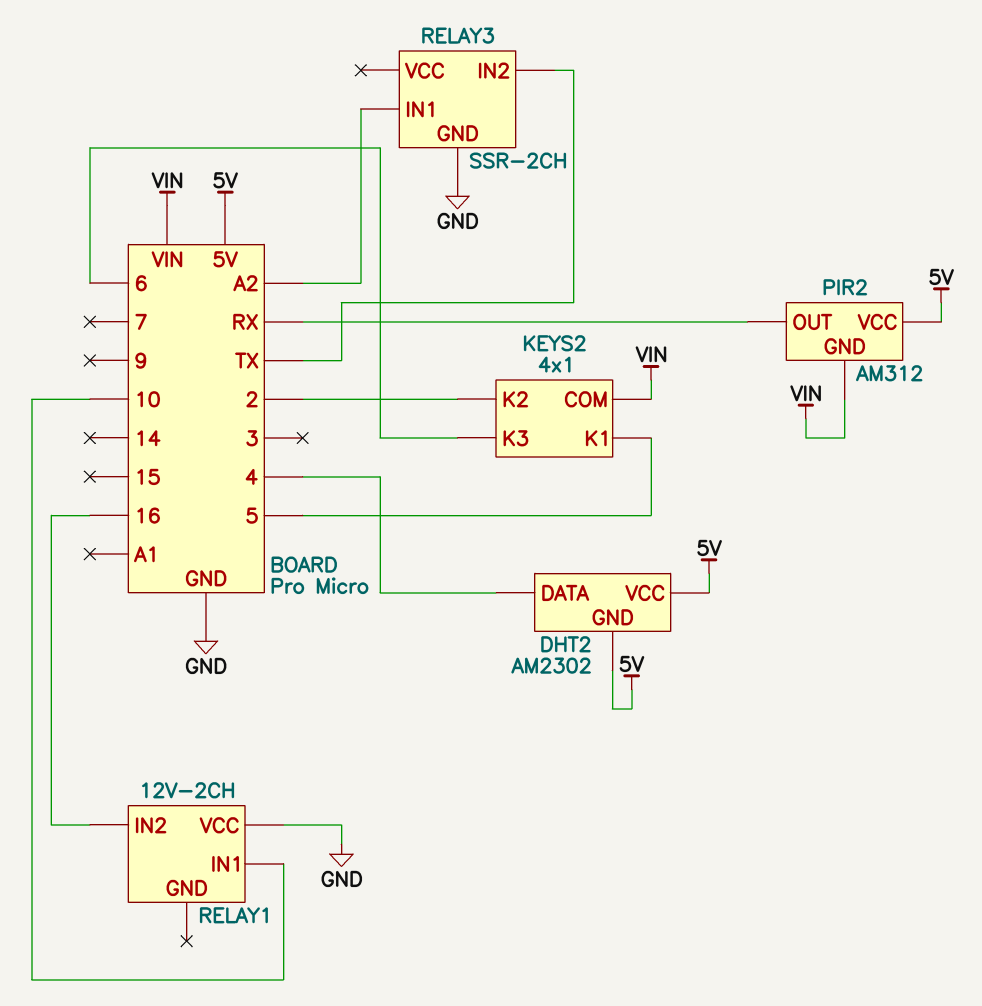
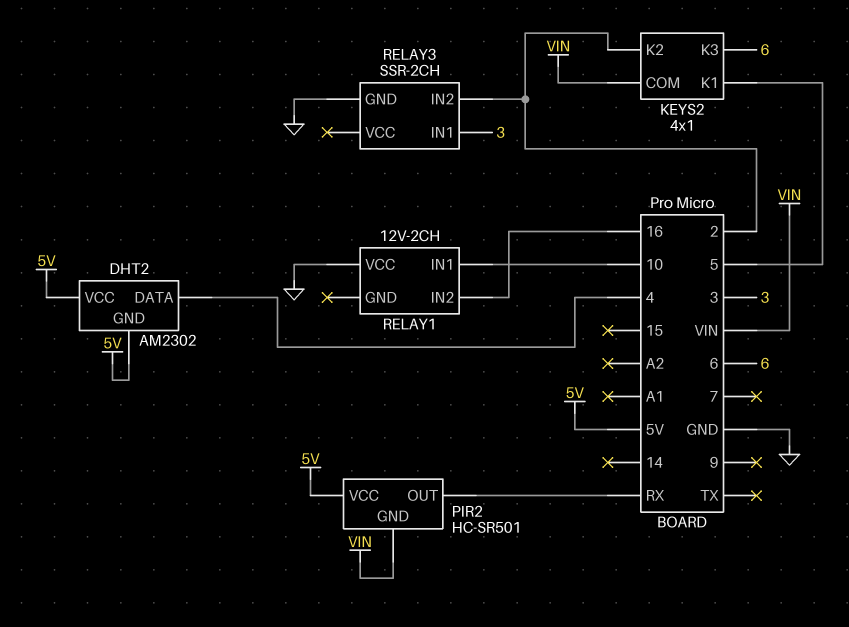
PIR2: AM312 -> HC-SR501
RELAY3 pin IN1: A2 -> 3
RELAY3 pin IN2: TX -> 2

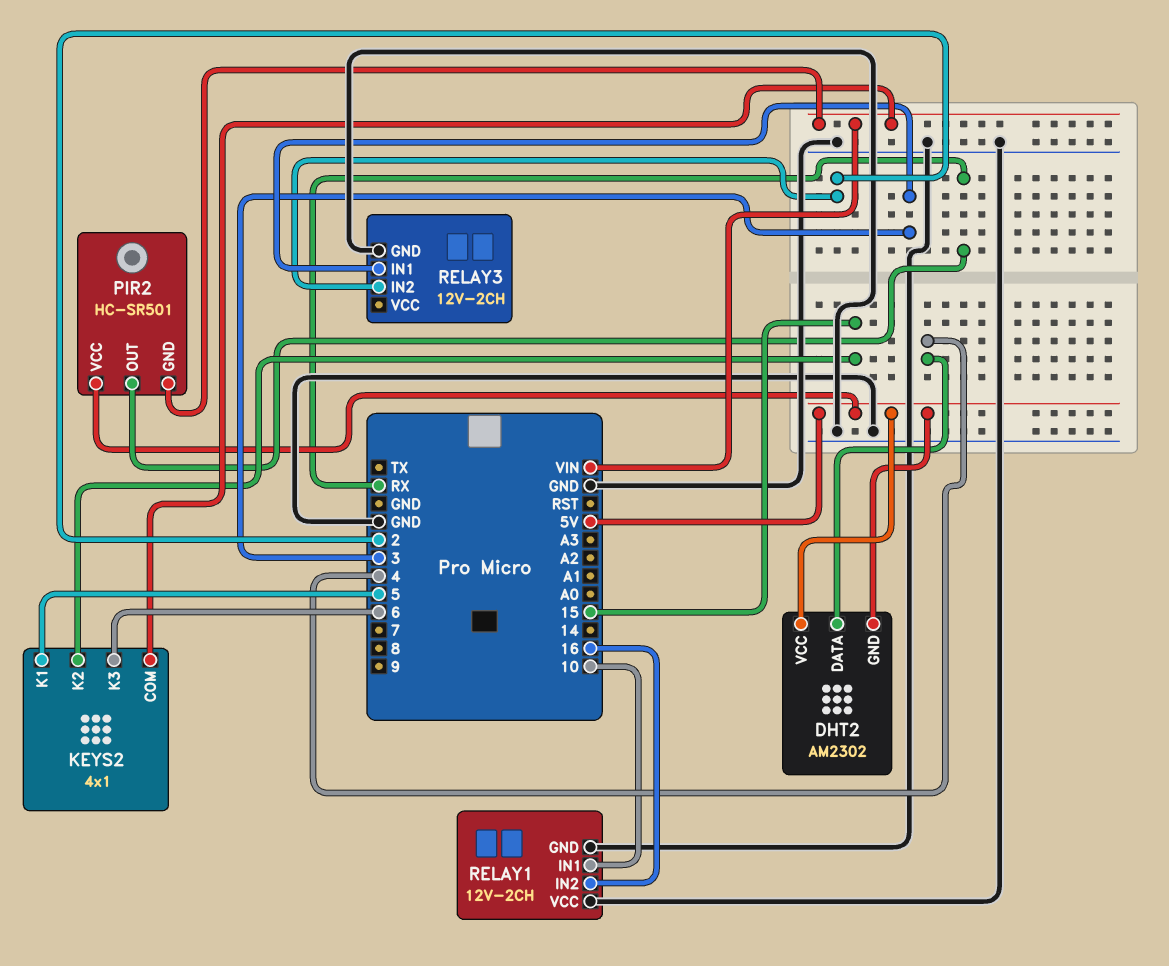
KEYS2 pin K2: 2 -> 15
RELAY1 pin GND: none -> GND
RELAY3: SSR-2CH -> 12V-2CH

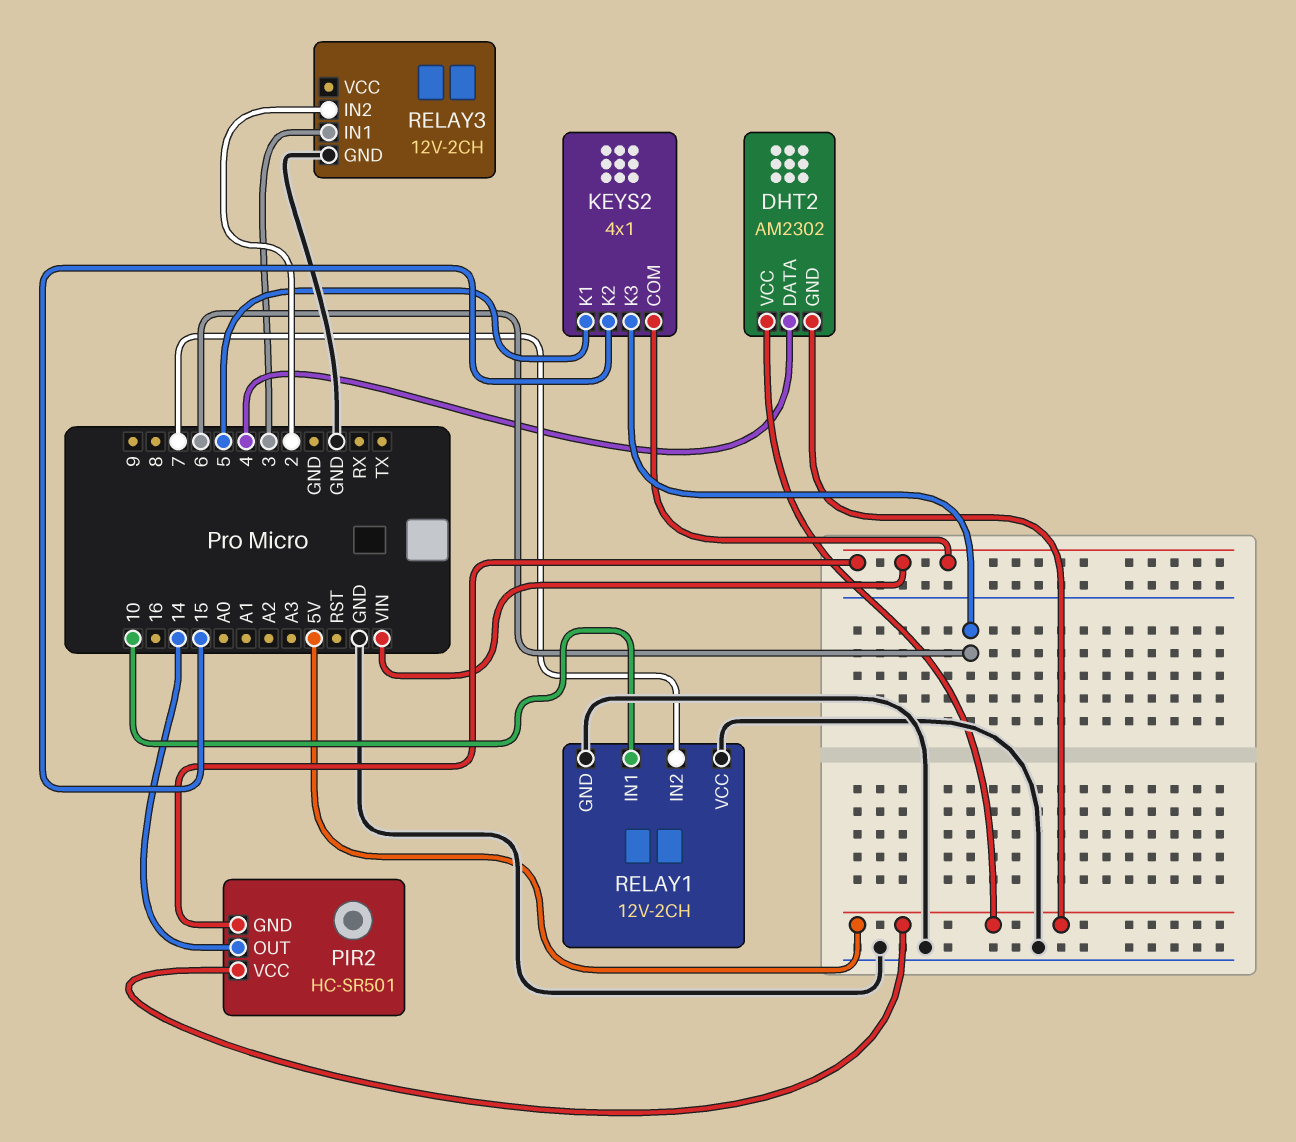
PIR2 pin OUT: RX -> 14
RELAY1 pin IN2: 16 -> 7

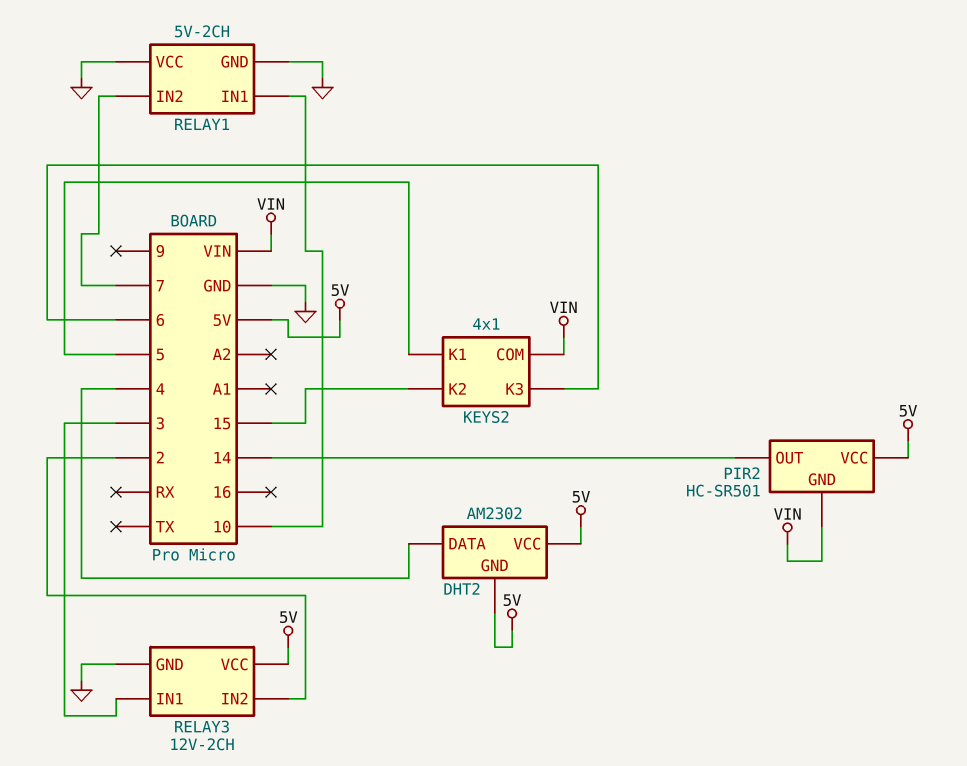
RELAY1: 12V-2CH -> 5V-2CH
RELAY3 pin VCC: none -> 5V

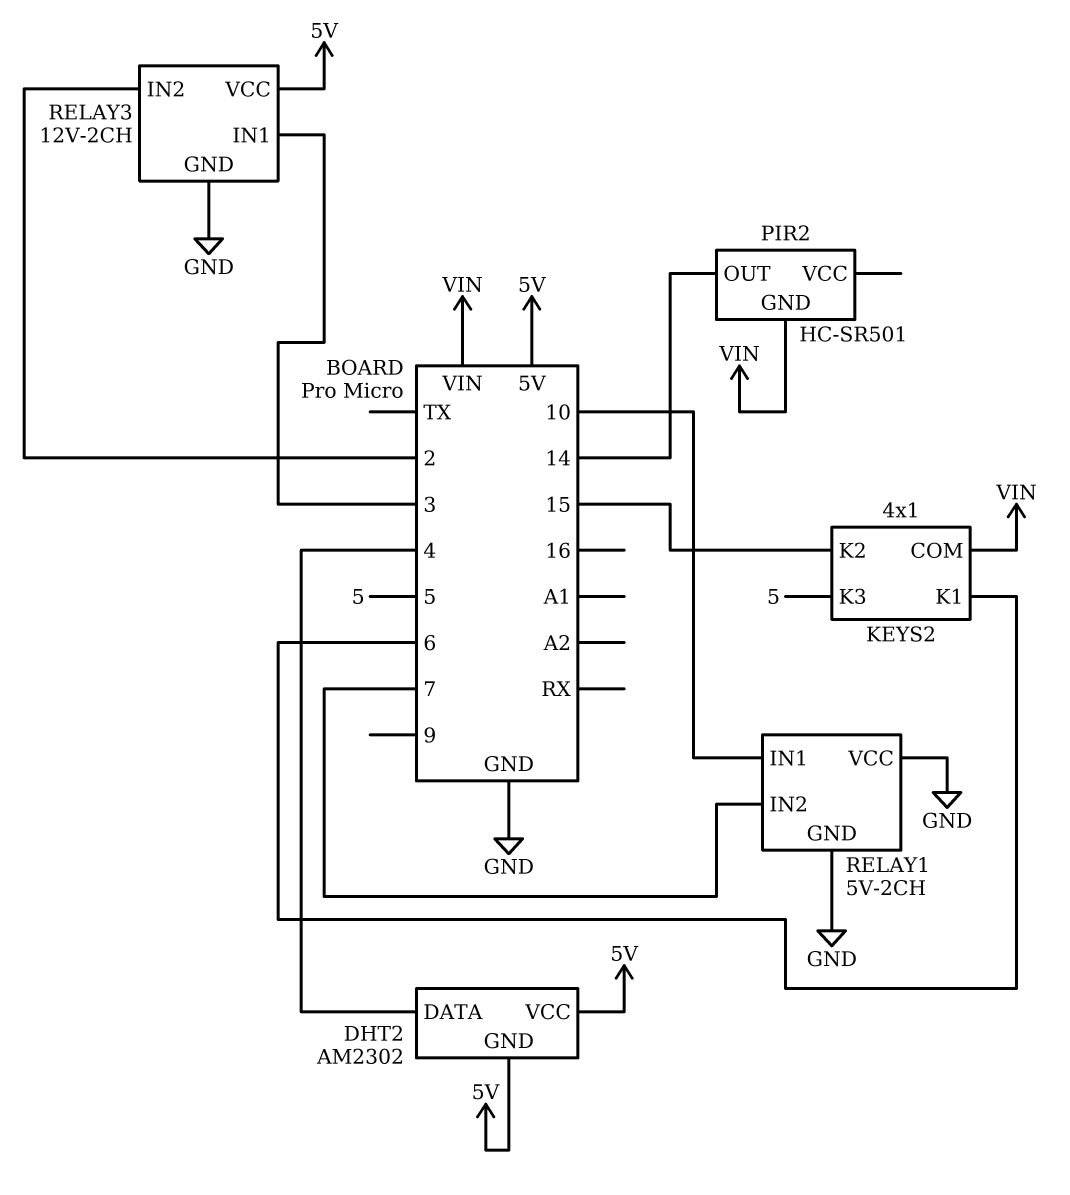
KEYS2 pin K1: 5 -> 6
KEYS2 pin K3: 6 -> 5
PIR2 pin VCC: 5V -> none

